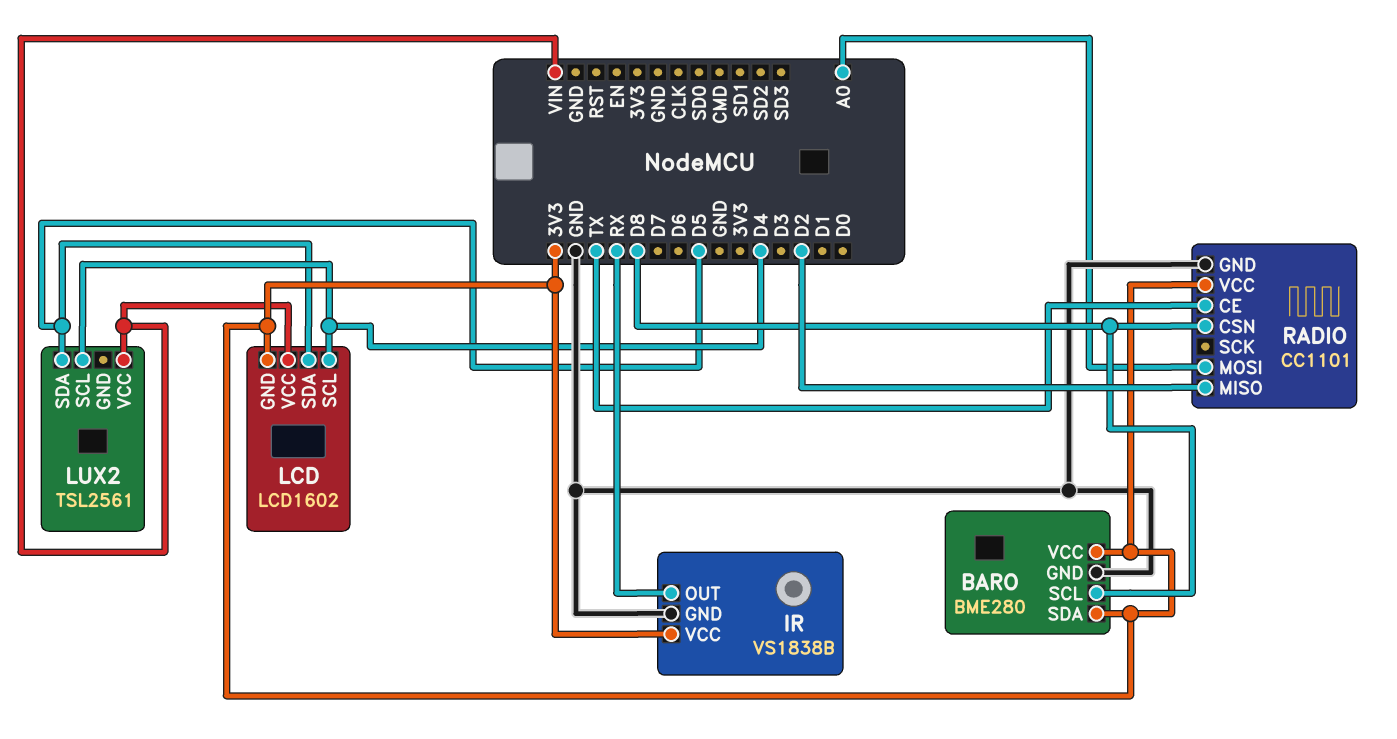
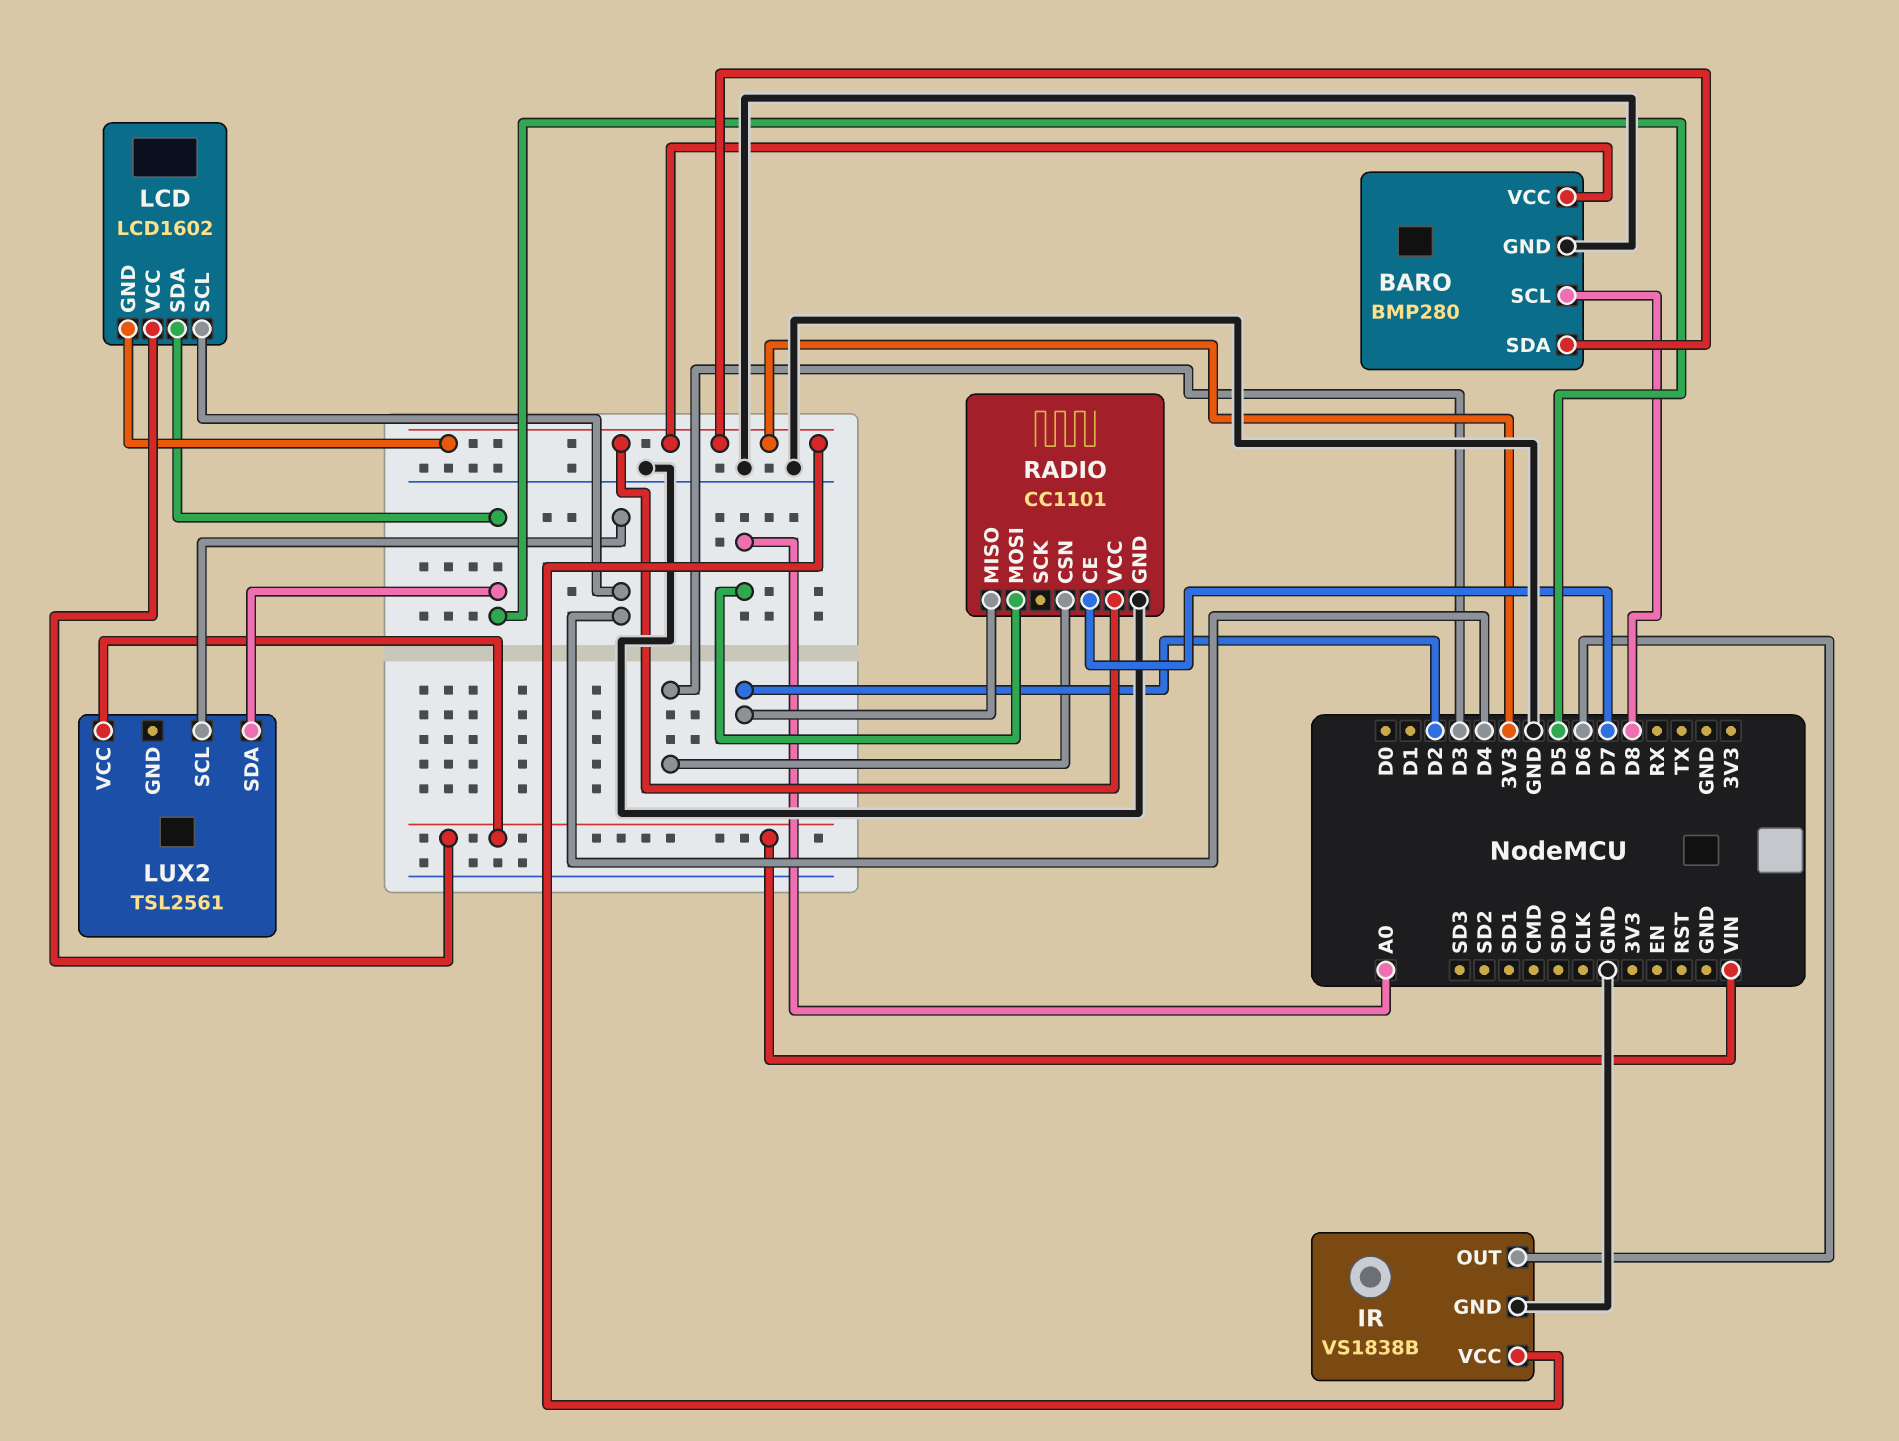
BARO: BME280 -> BMP280
IR pin OUT: RX -> D6
RADIO pin CE: TX -> D7
RADIO pin CSN: D8 -> D3

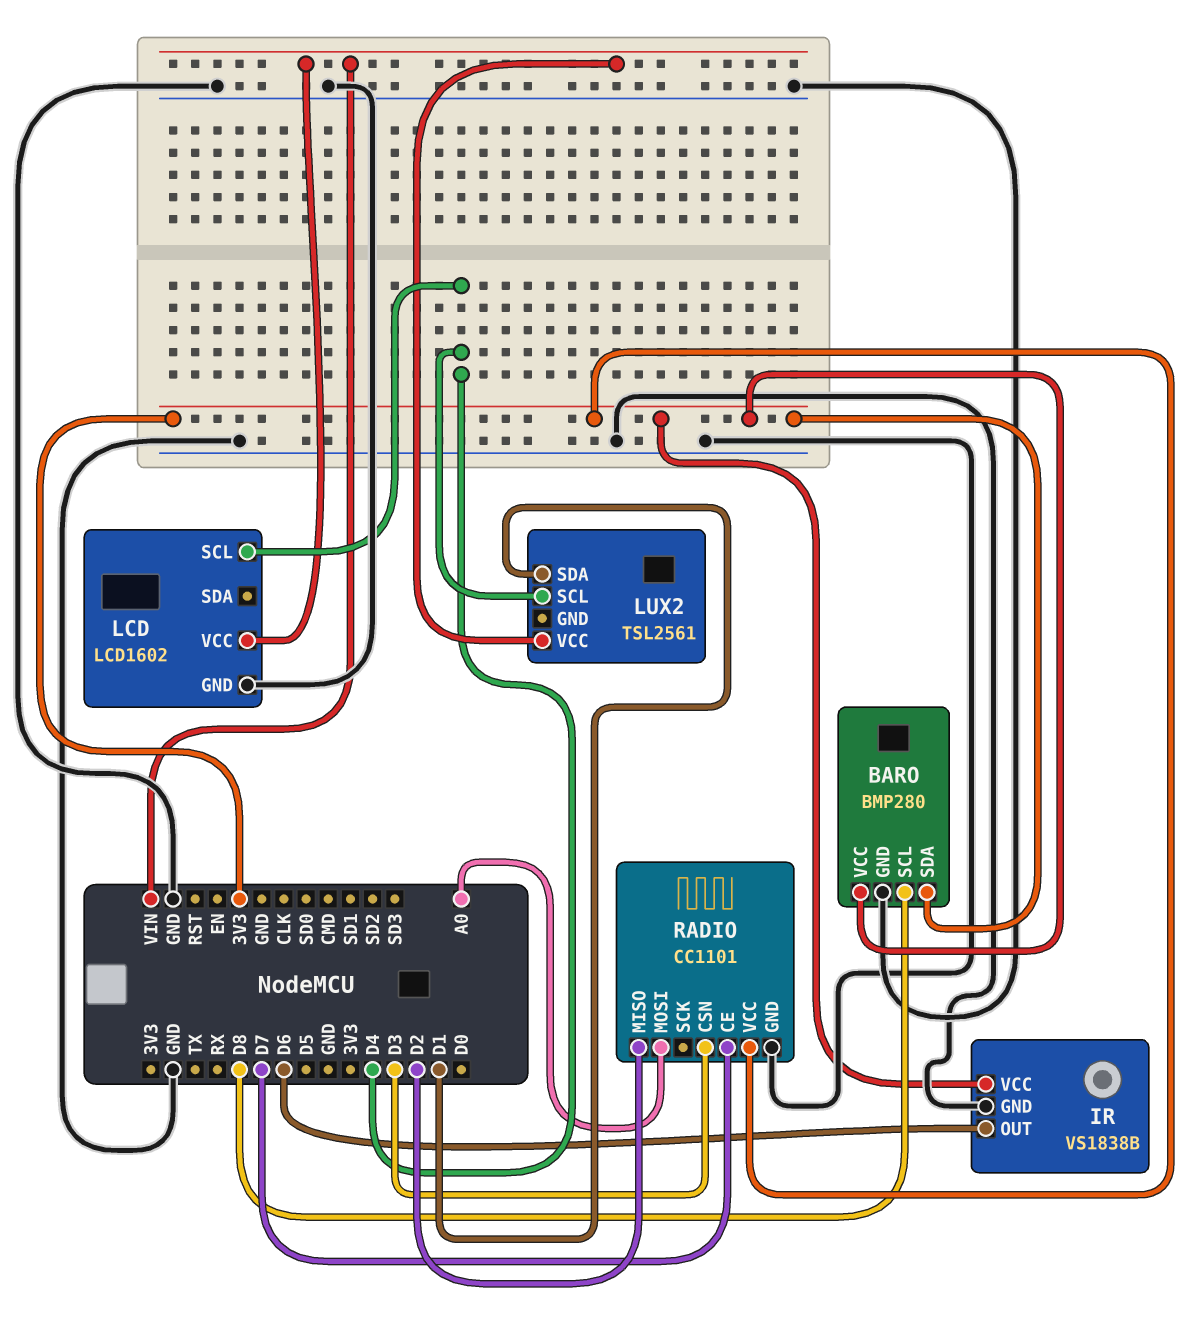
LCD pin GND: 3V3 -> GND
LCD pin SDA: D5 -> none
LUX2 pin SDA: D5 -> D1

